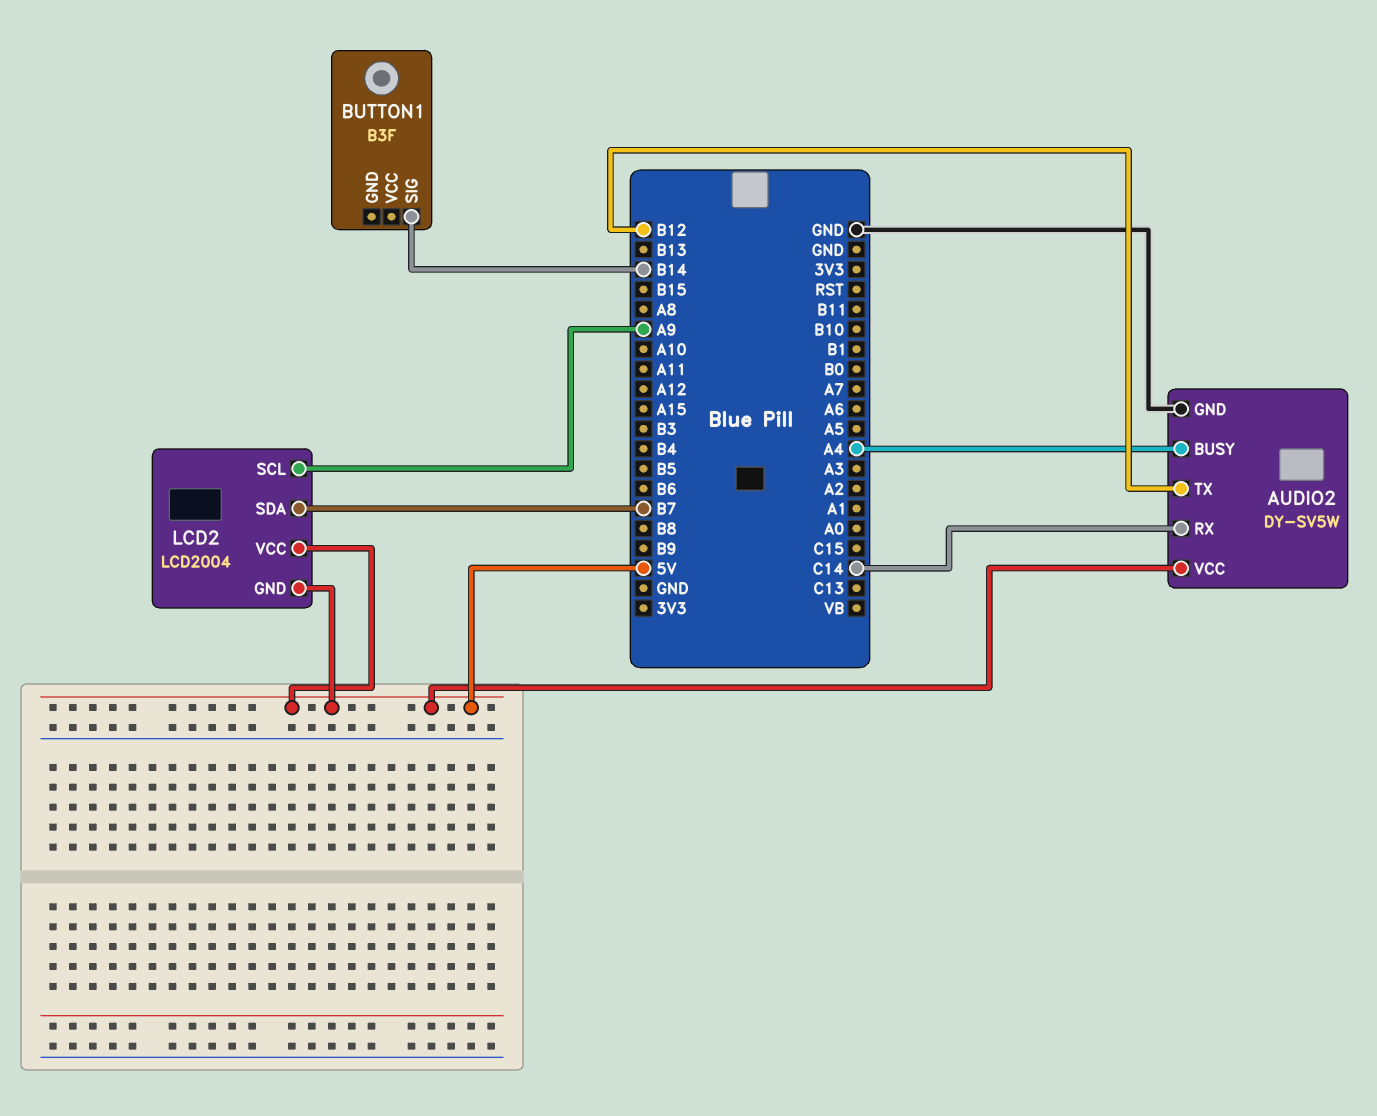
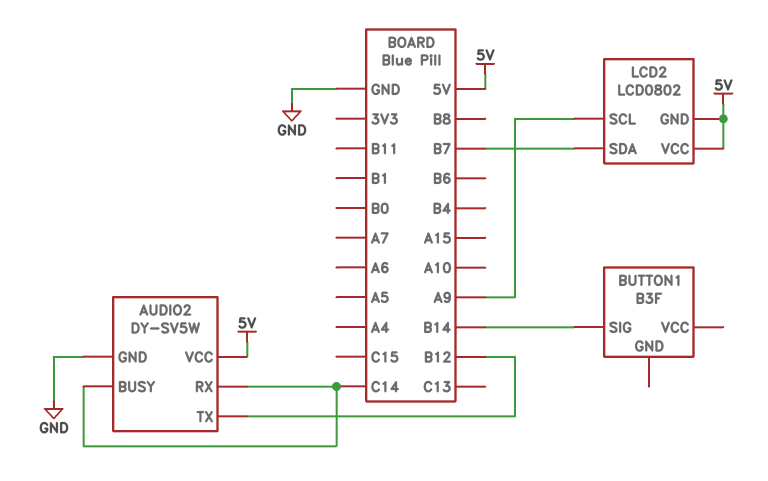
AUDIO2 pin BUSY: A4 -> C14
LCD2: LCD2004 -> LCD0802

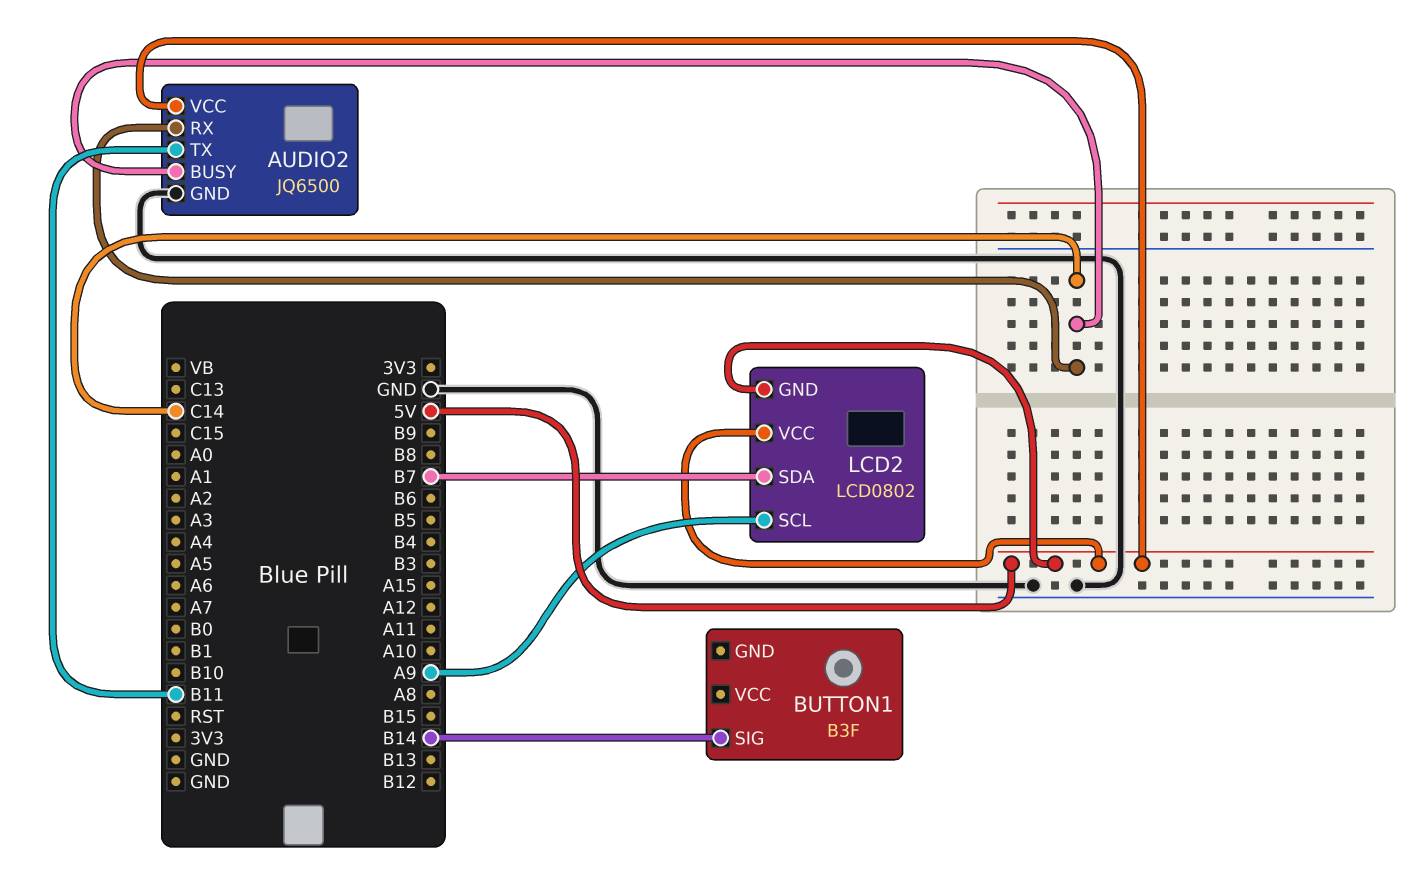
AUDIO2: DY-SV5W -> JQ6500
AUDIO2 pin TX: B12 -> B11

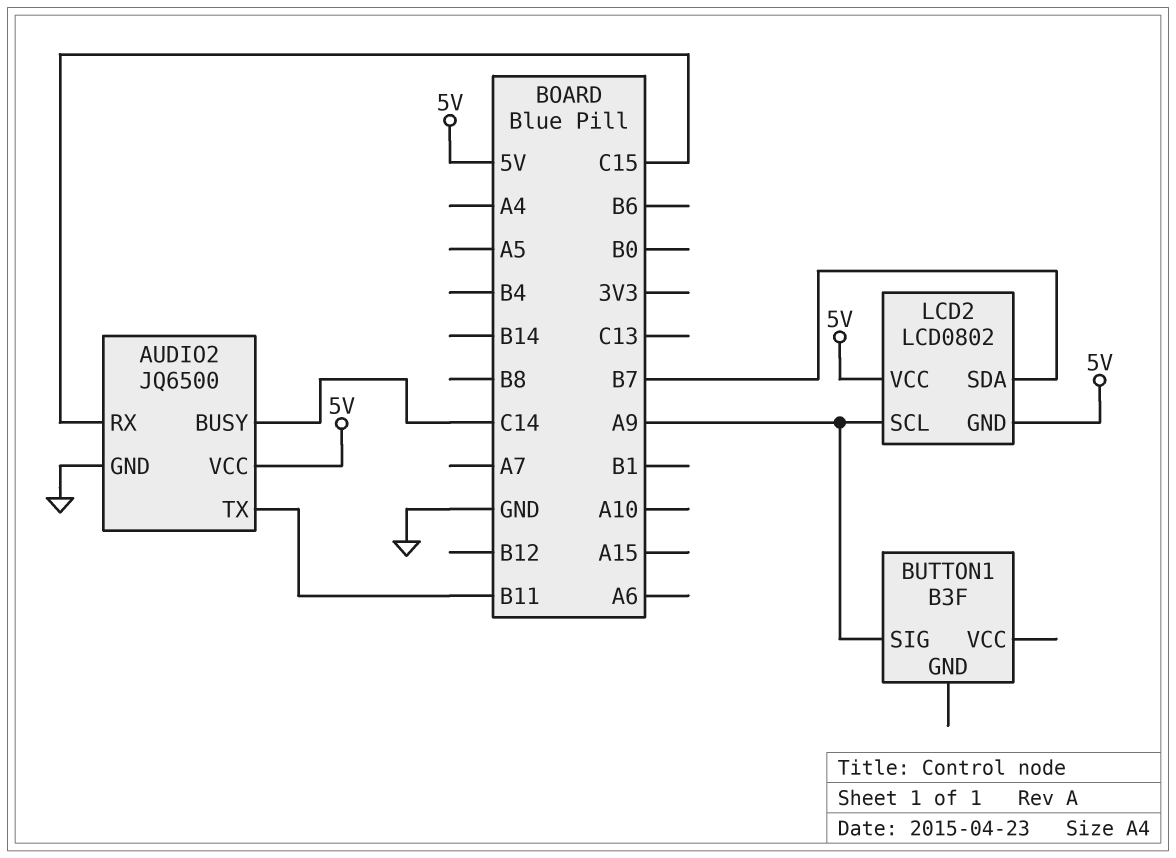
AUDIO2 pin RX: C14 -> C15
BUTTON1 pin SIG: B14 -> A9

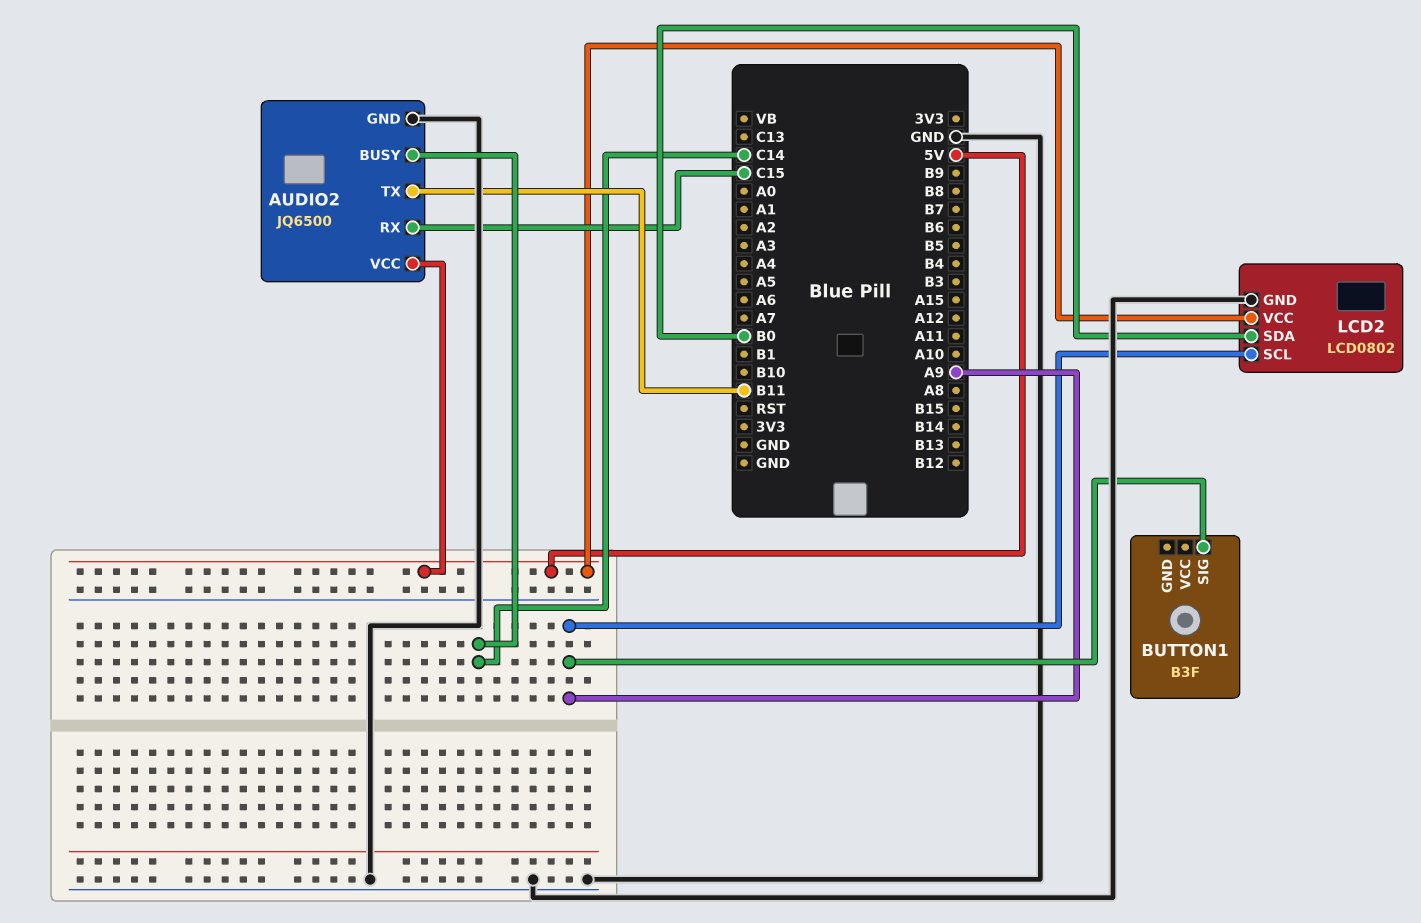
LCD2 pin GND: 5V -> GND
LCD2 pin SDA: B7 -> B0

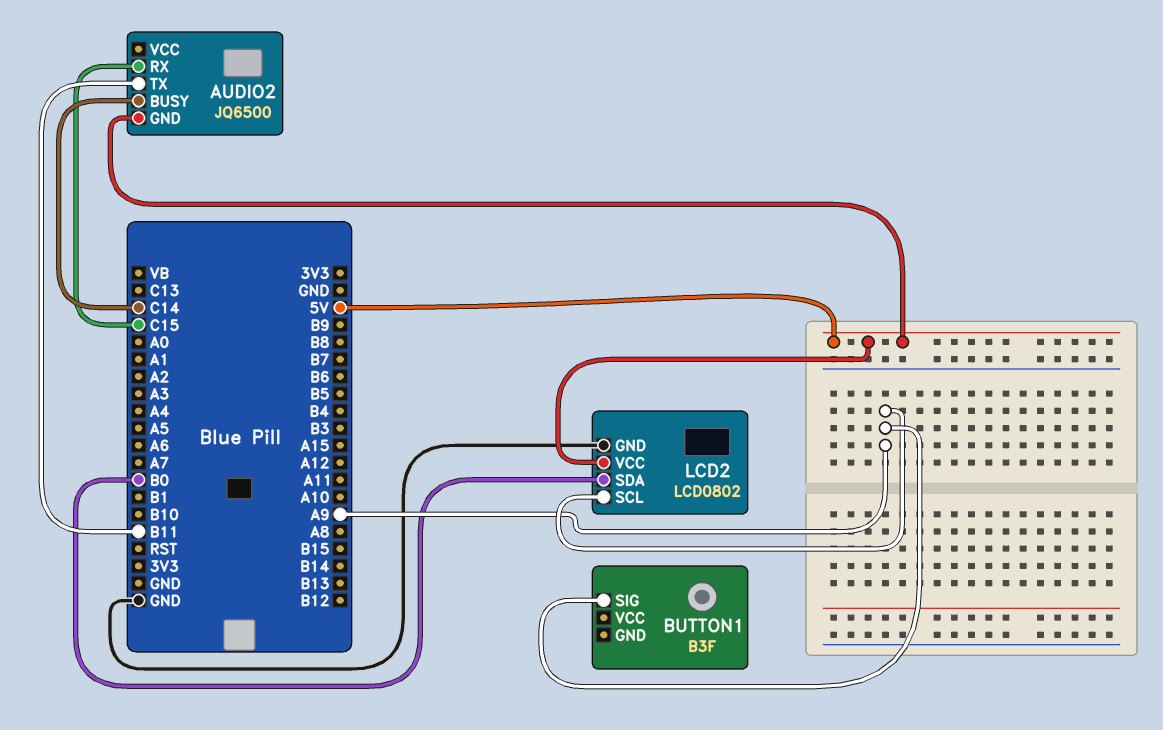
AUDIO2 pin GND: GND -> 5V
AUDIO2 pin VCC: 5V -> none

